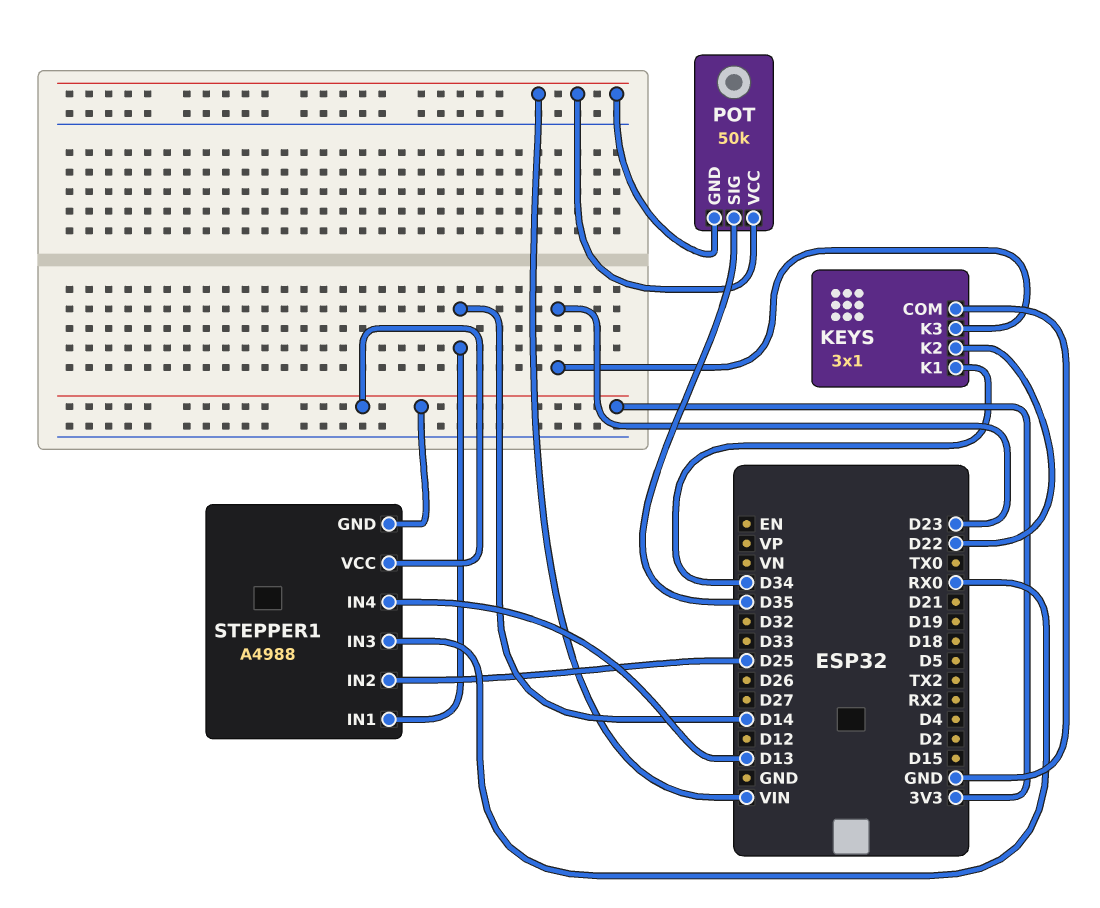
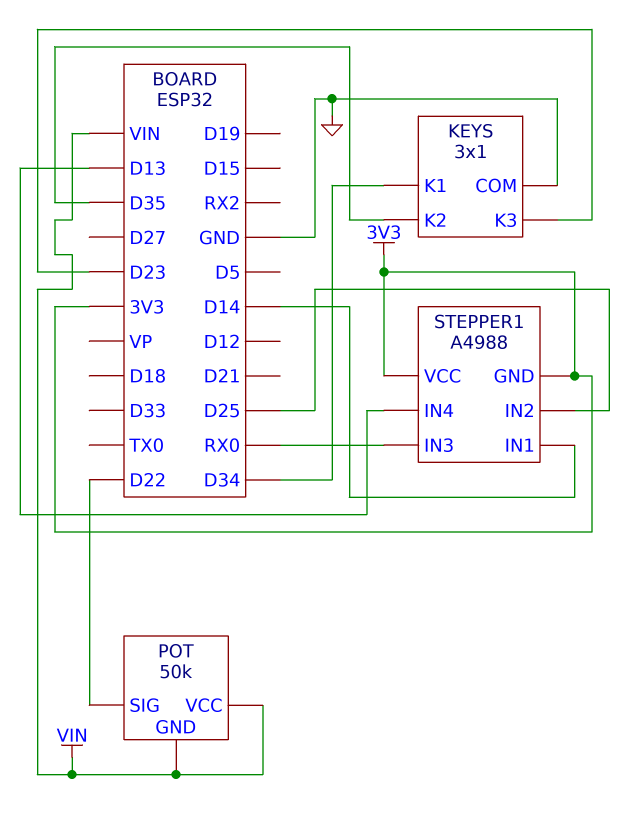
KEYS pin K2: D22 -> D35
POT pin SIG: D35 -> D22

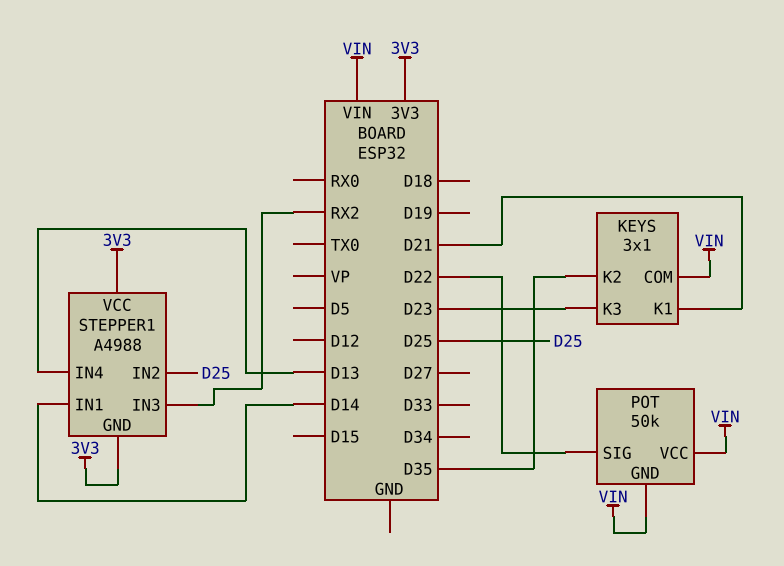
KEYS pin COM: GND -> VIN
KEYS pin K1: D34 -> D21
STEPPER1 pin IN3: RX0 -> RX2

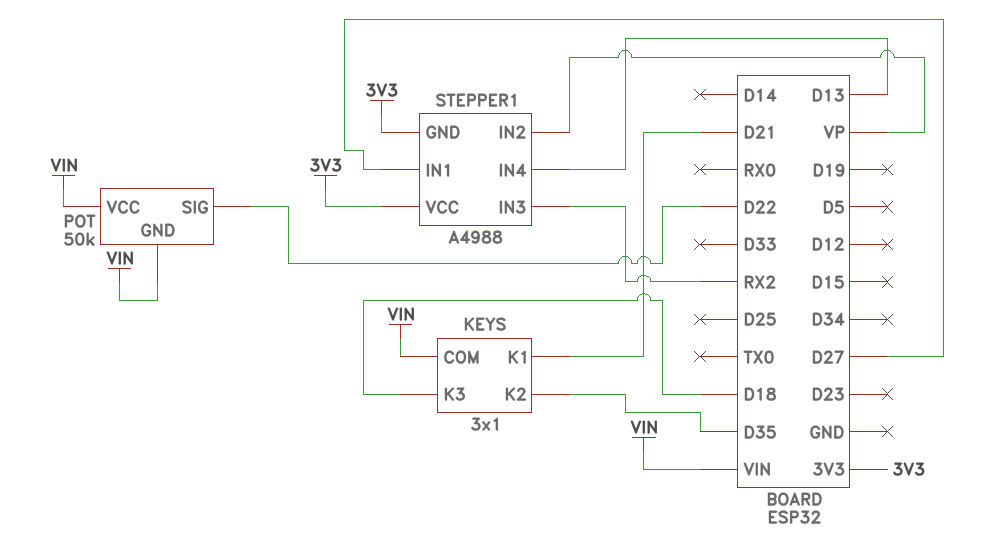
KEYS pin K3: D23 -> D18
STEPPER1 pin IN1: D14 -> D27
STEPPER1 pin IN2: D25 -> VP

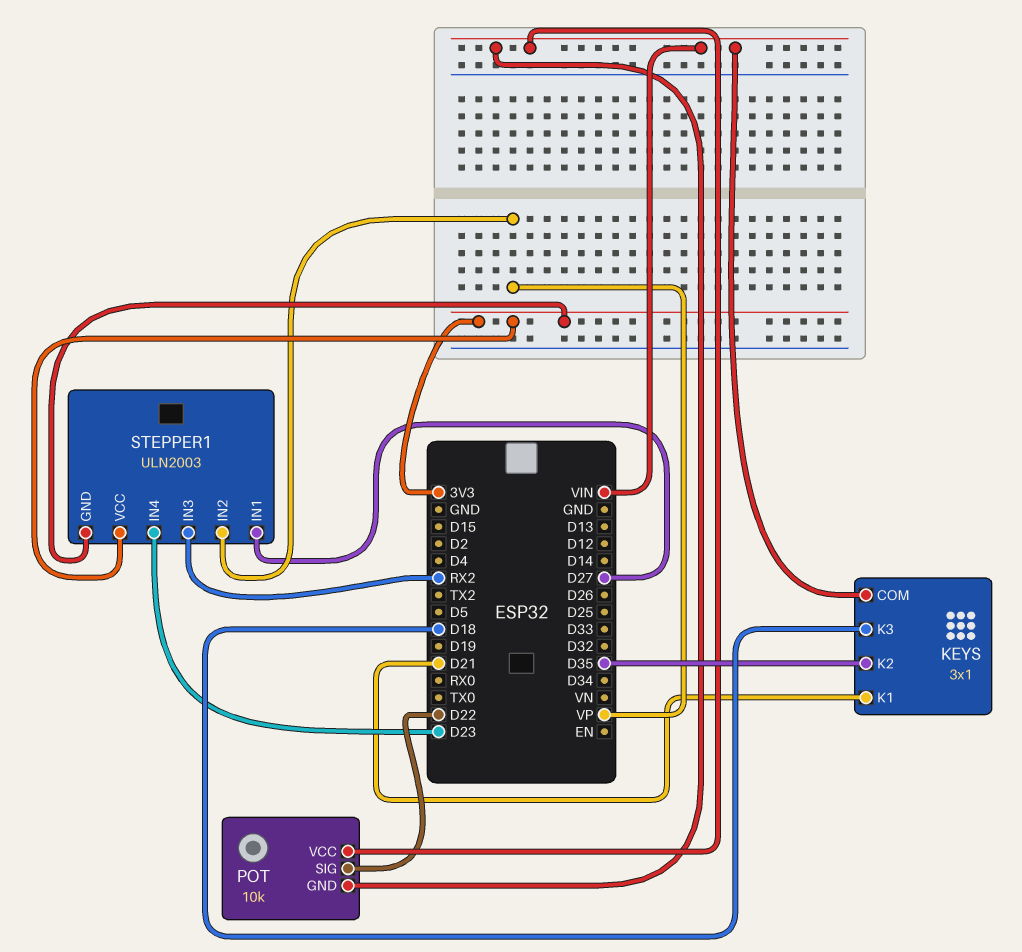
POT: 50k -> 10k
STEPPER1: A4988 -> ULN2003
STEPPER1 pin IN4: D13 -> D23

